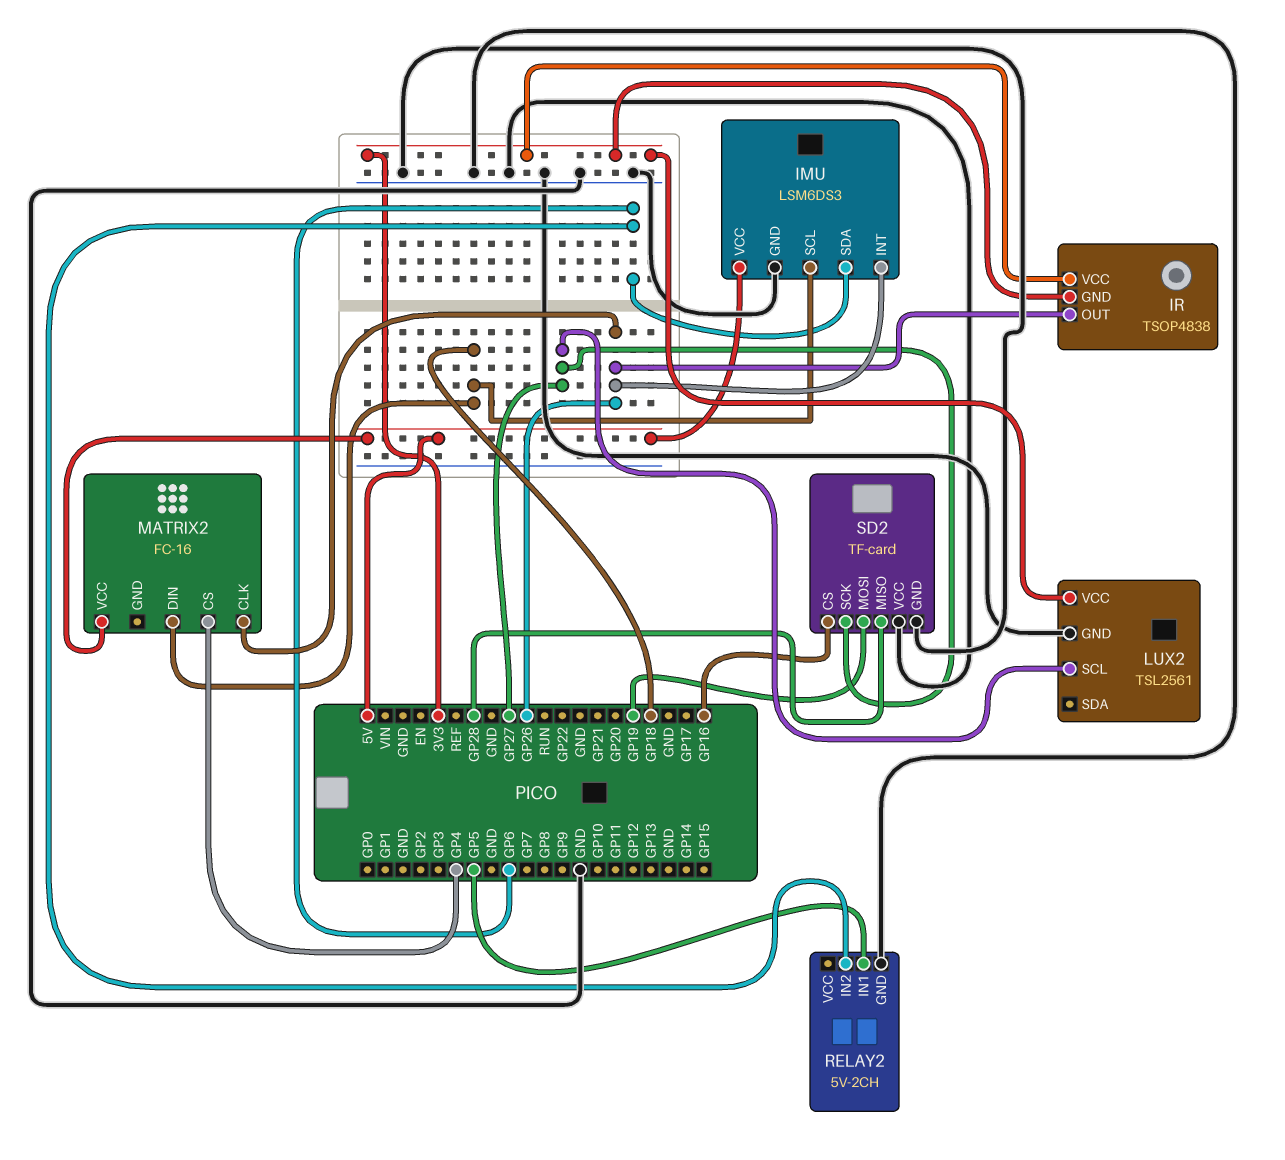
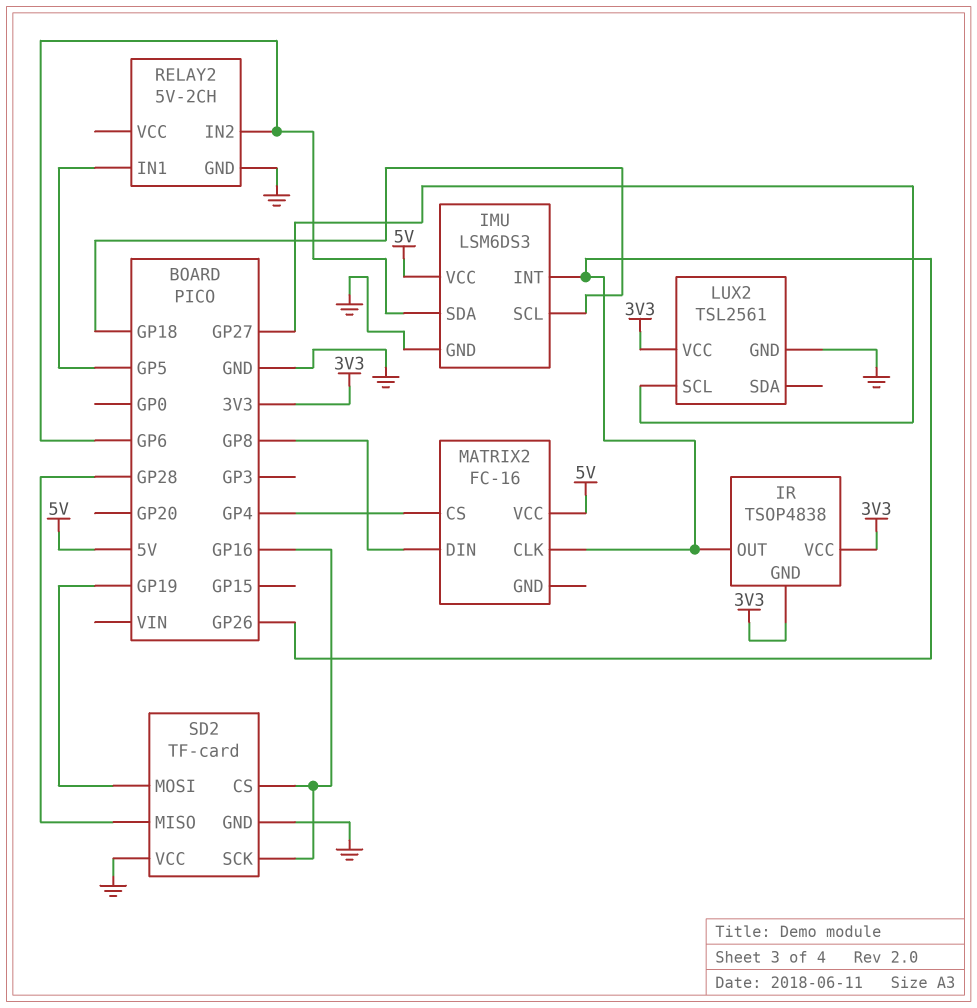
MATRIX2 pin DIN: GP18 -> GP8
SD2 pin SCK: GP27 -> GP16

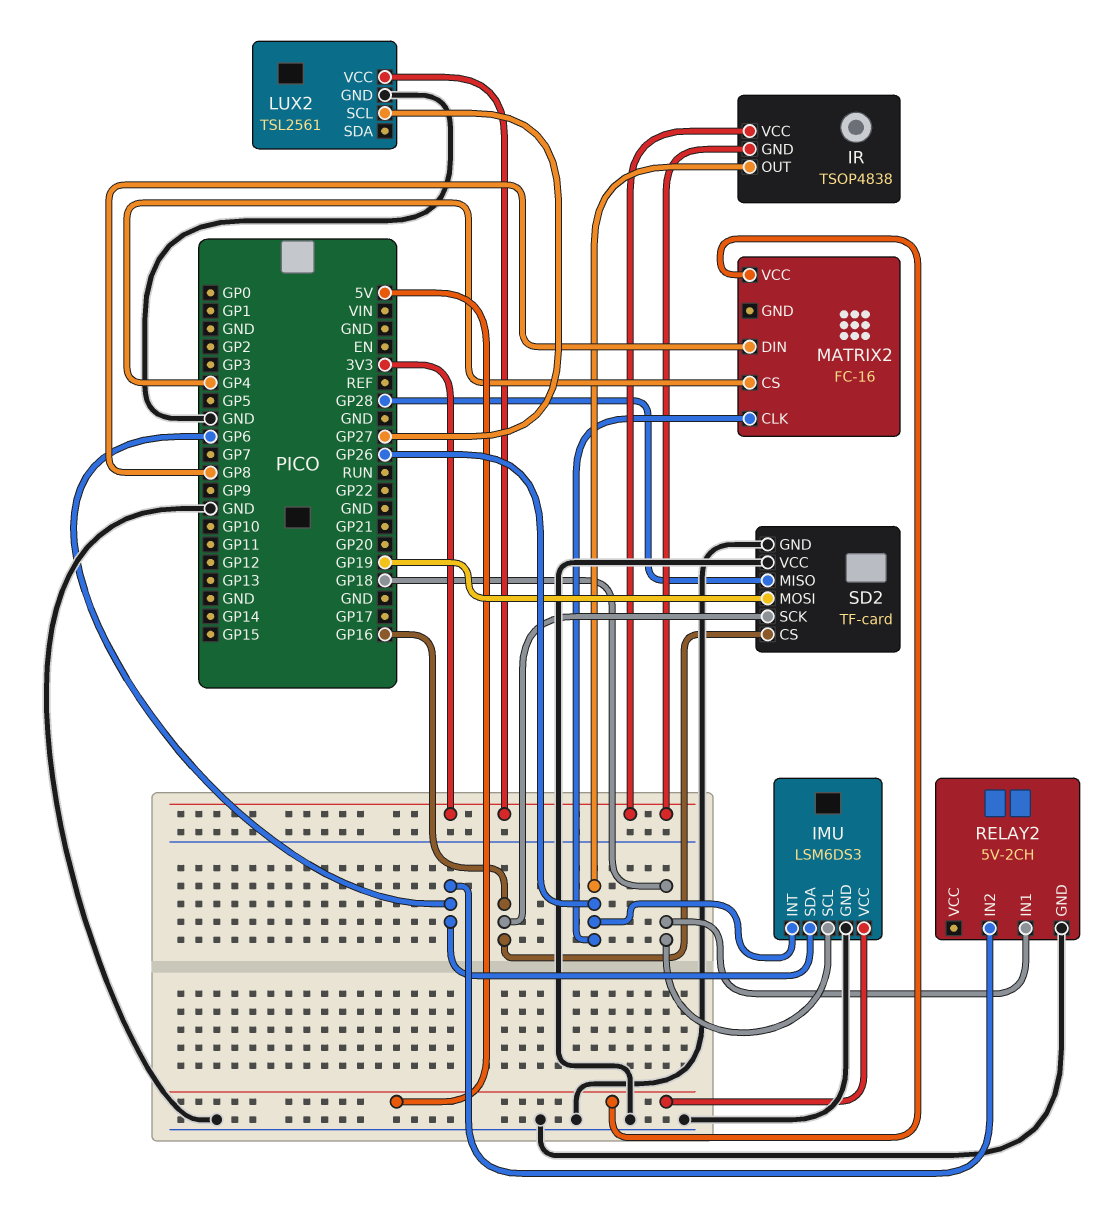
RELAY2 pin IN1: GP5 -> GP18

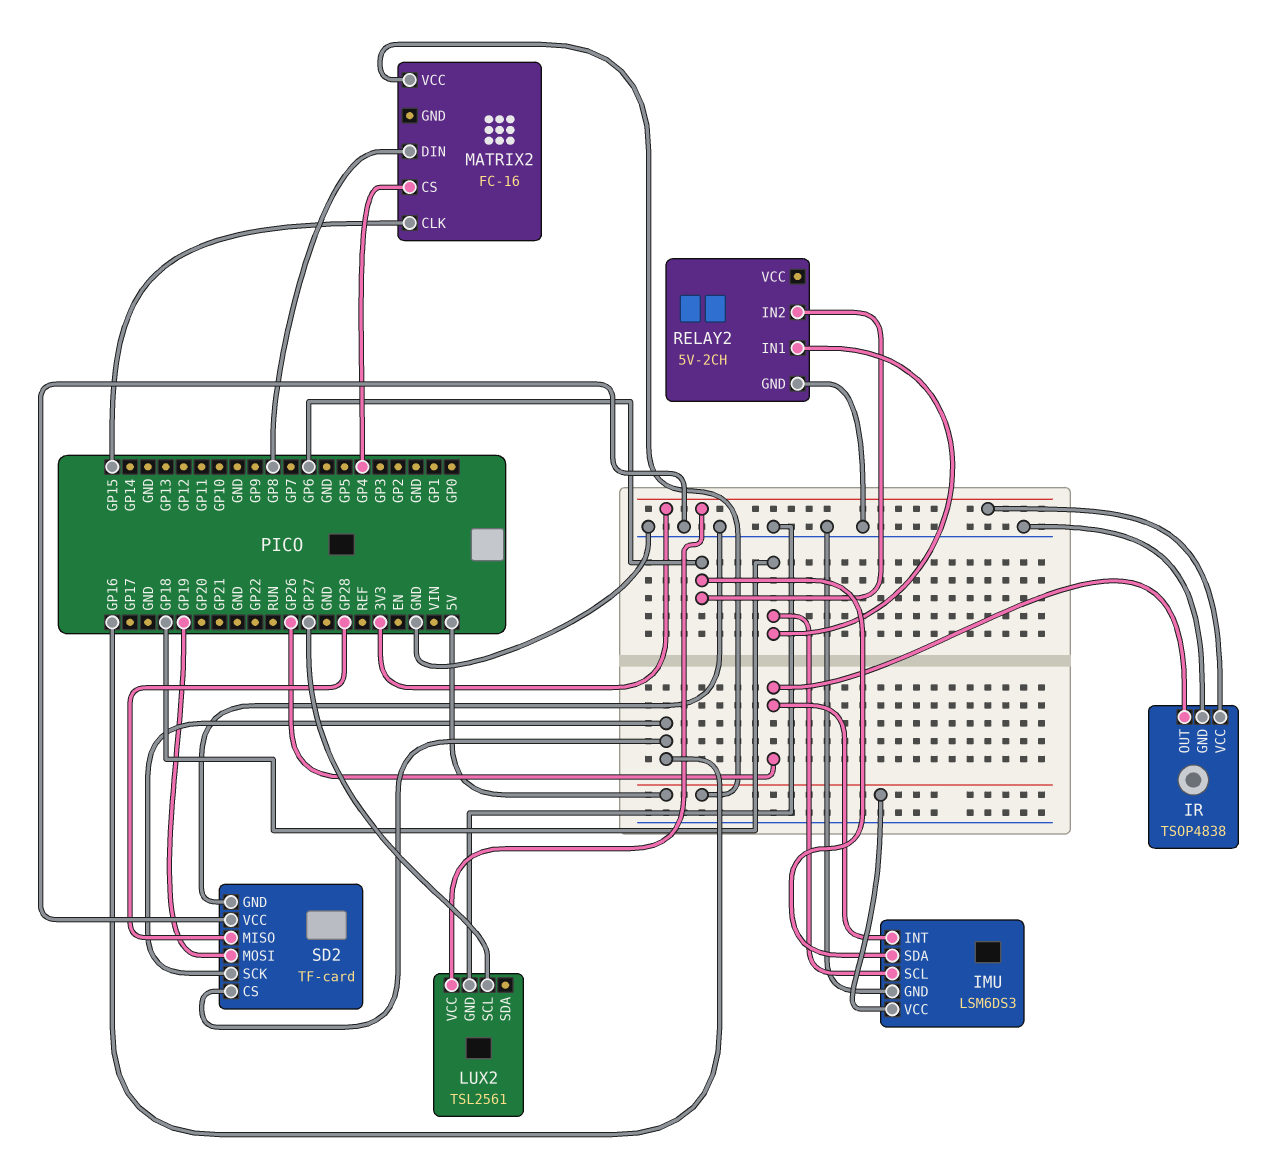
IR pin GND: 3V3 -> GND
MATRIX2 pin CLK: GP26 -> GP15

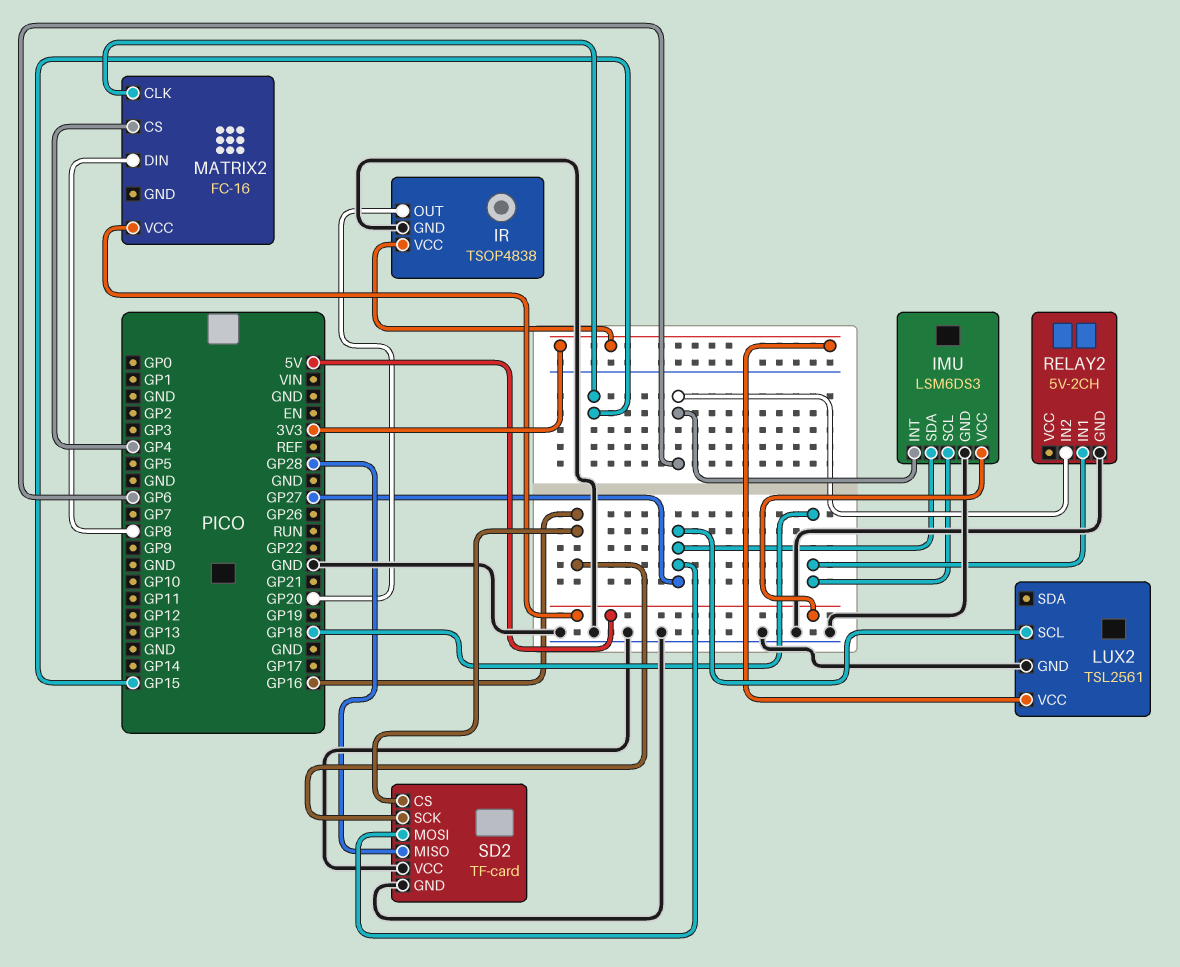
IMU pin INT: GP26 -> GP6
IMU pin SDA: GP6 -> GP27
IR pin OUT: GP26 -> GP20
SD2 pin MOSI: GP19 -> GP27

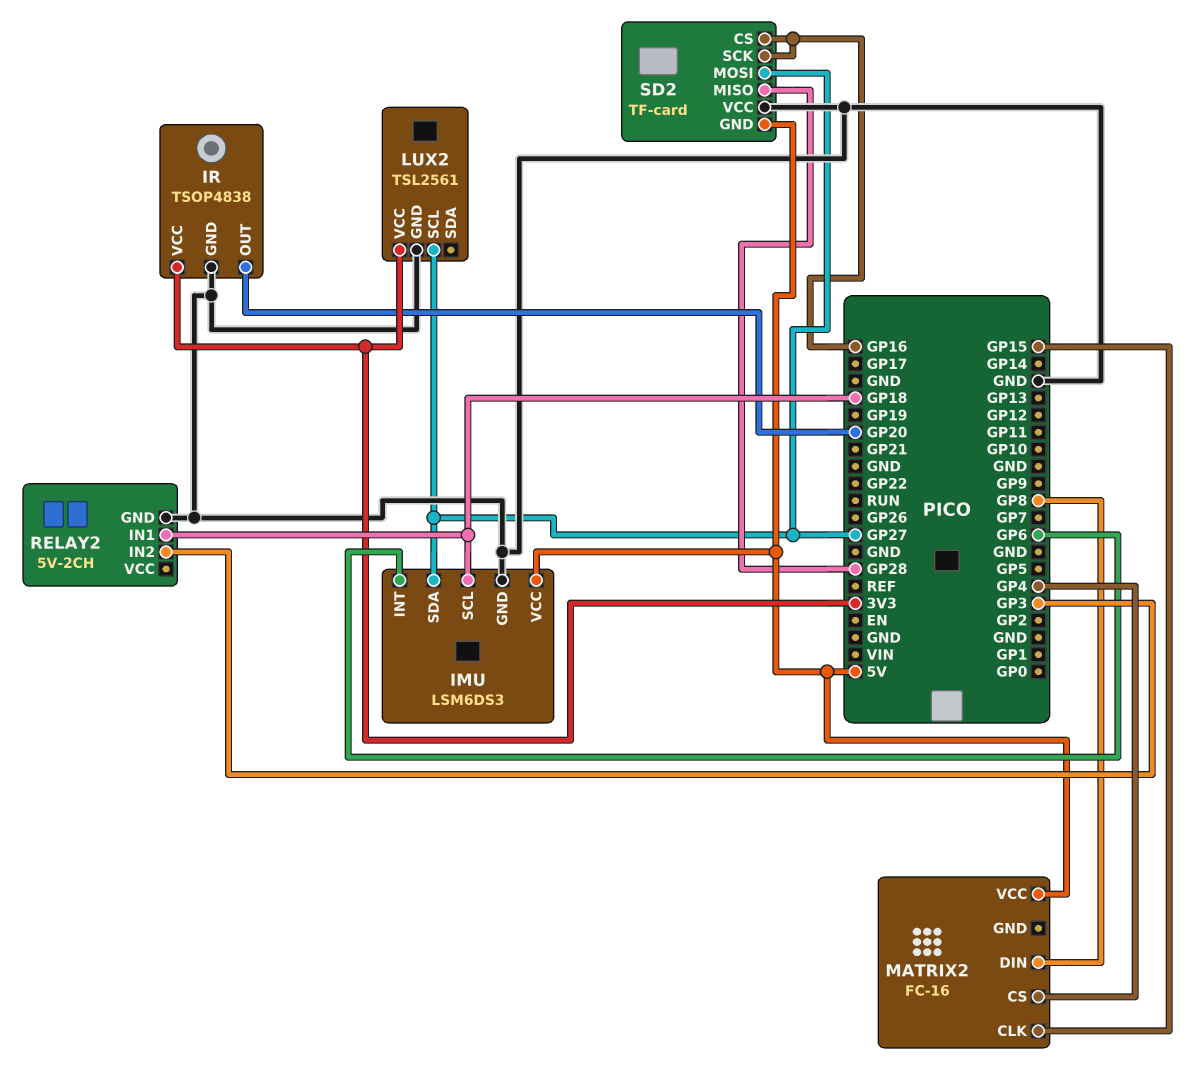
RELAY2 pin IN2: GP6 -> GP3
SD2 pin GND: GND -> 5V

